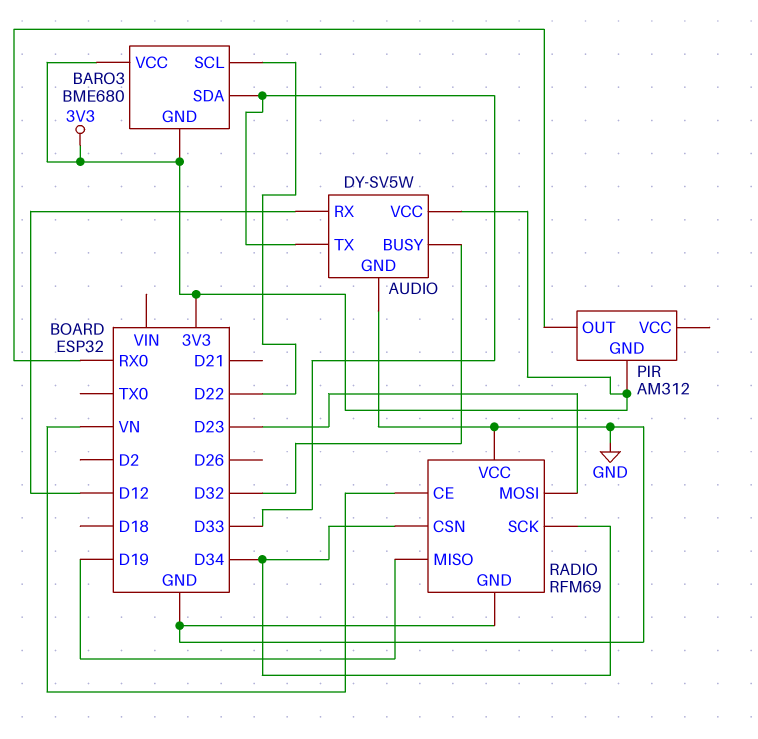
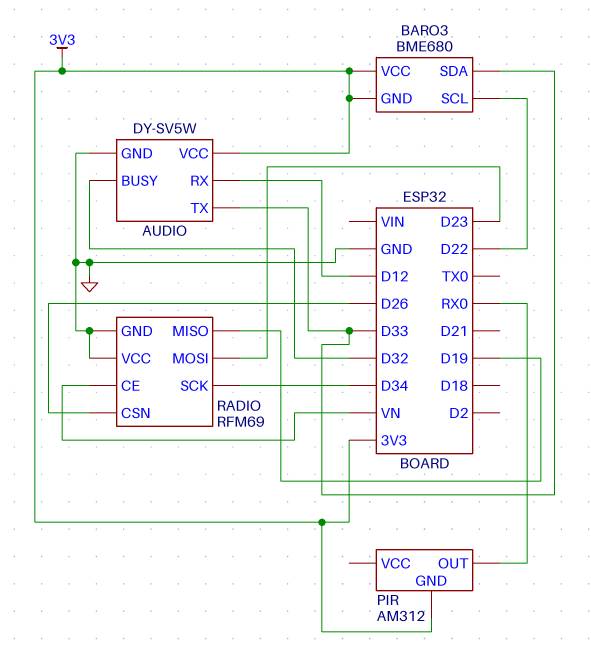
RADIO pin CSN: D34 -> D26

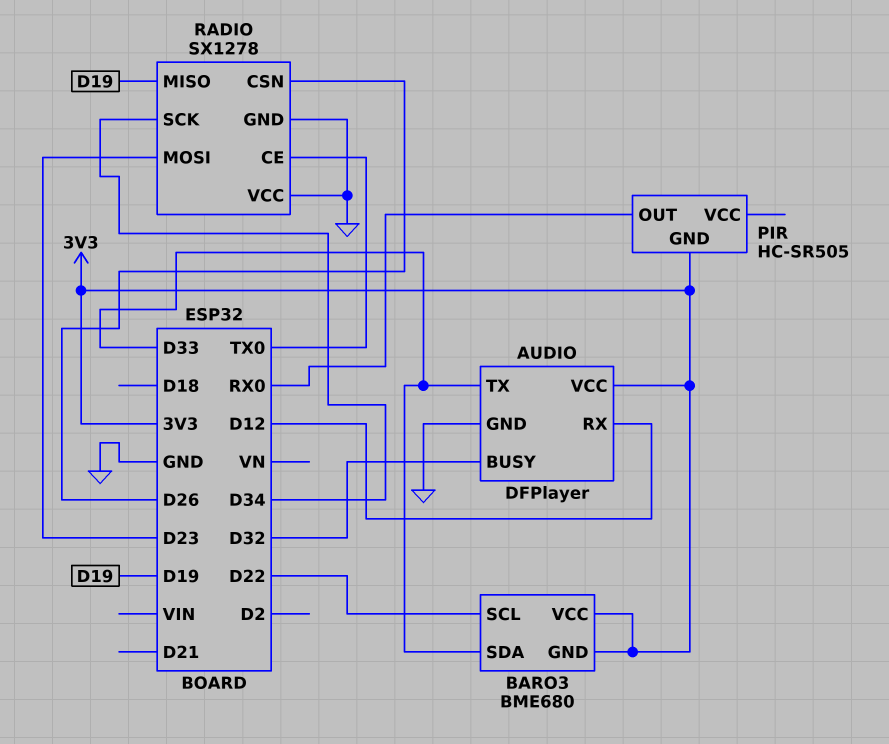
AUDIO: DY-SV5W -> DFPlayer
PIR: AM312 -> HC-SR505
RADIO: RFM69 -> SX1278
RADIO pin CE: VN -> TX0

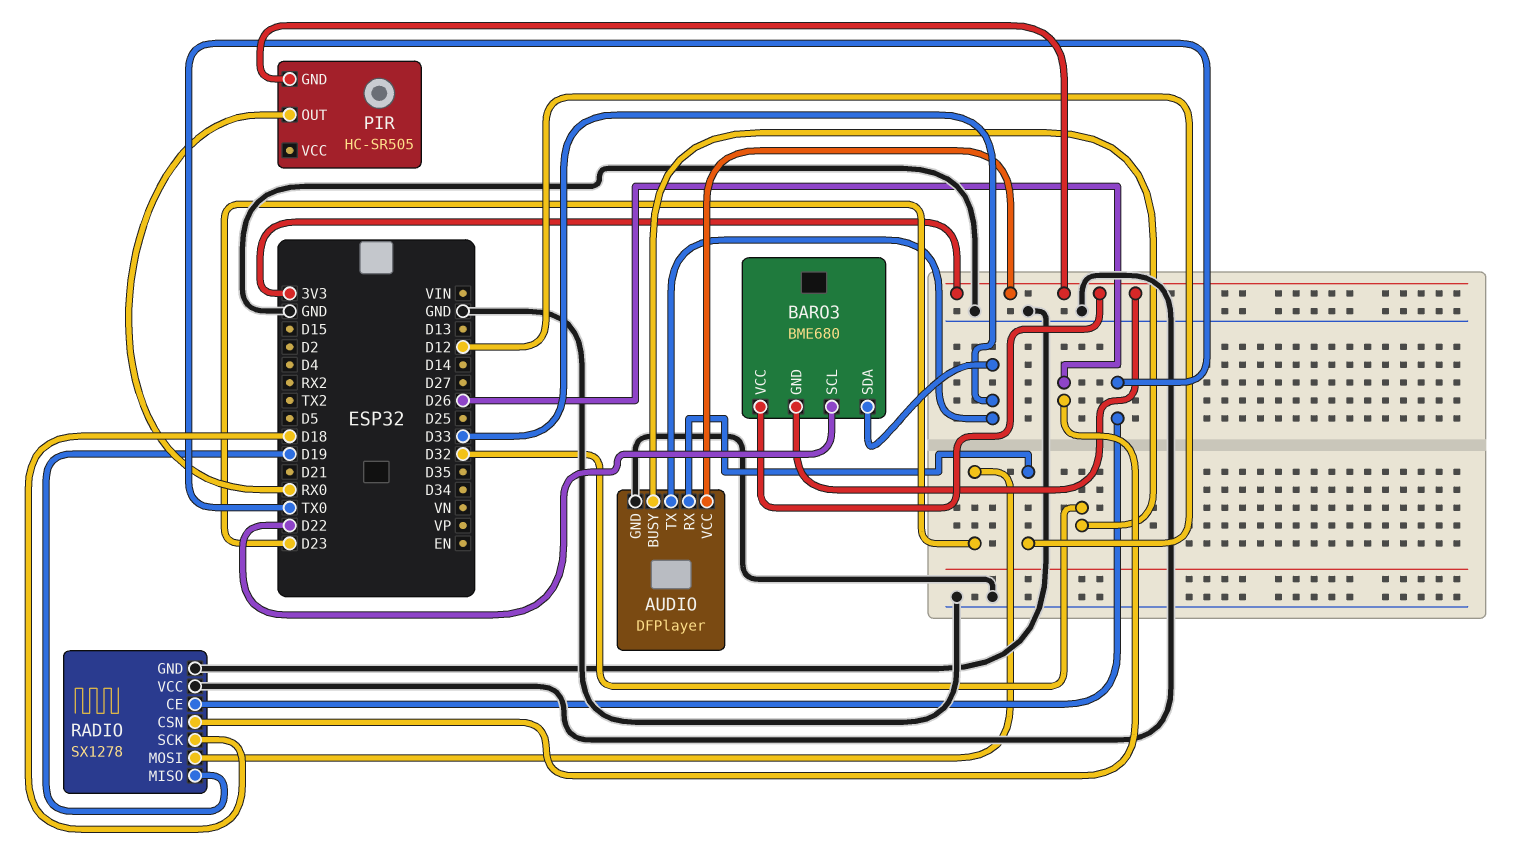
RADIO pin SCK: D34 -> D18

